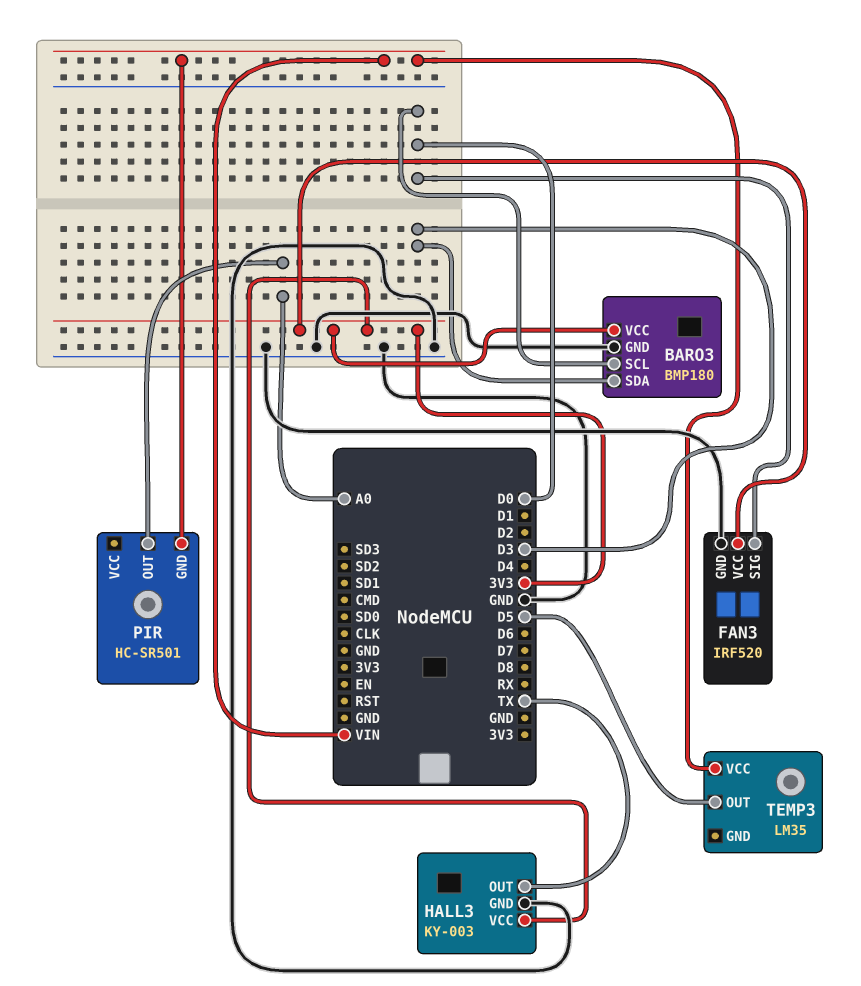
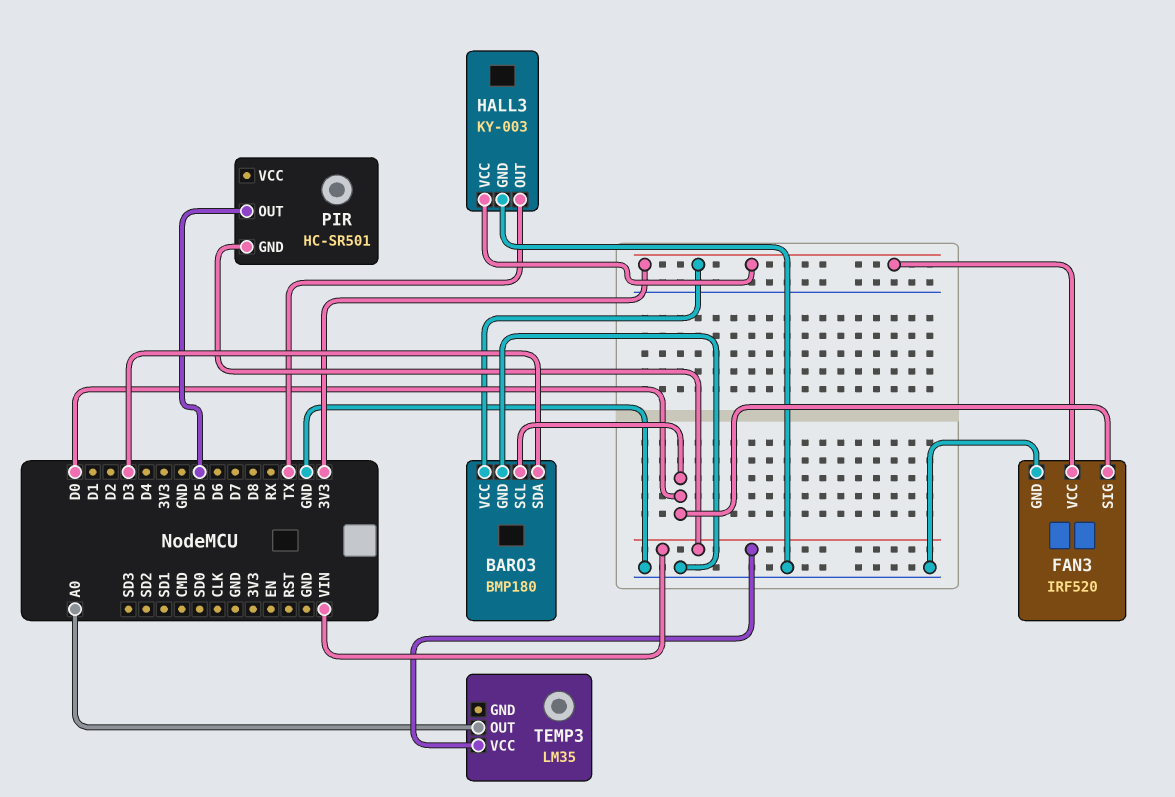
PIR pin OUT: A0 -> D5
TEMP3 pin OUT: D5 -> A0

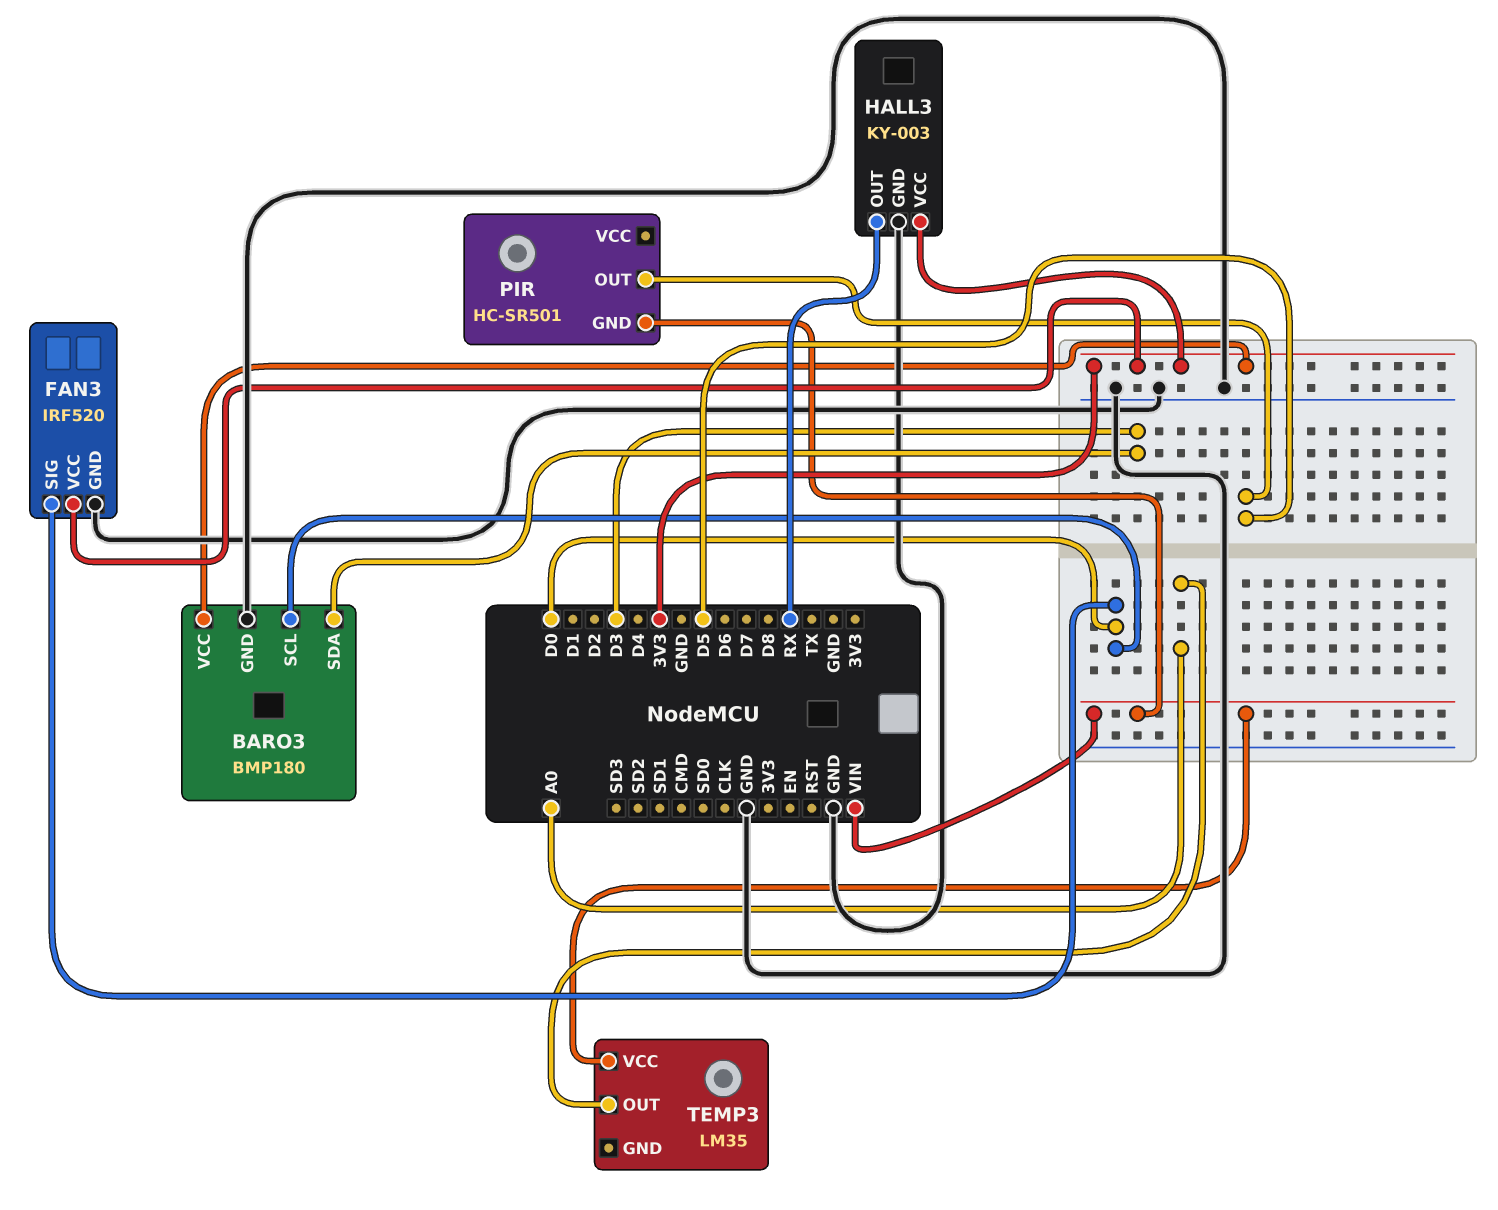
HALL3 pin OUT: TX -> RX

